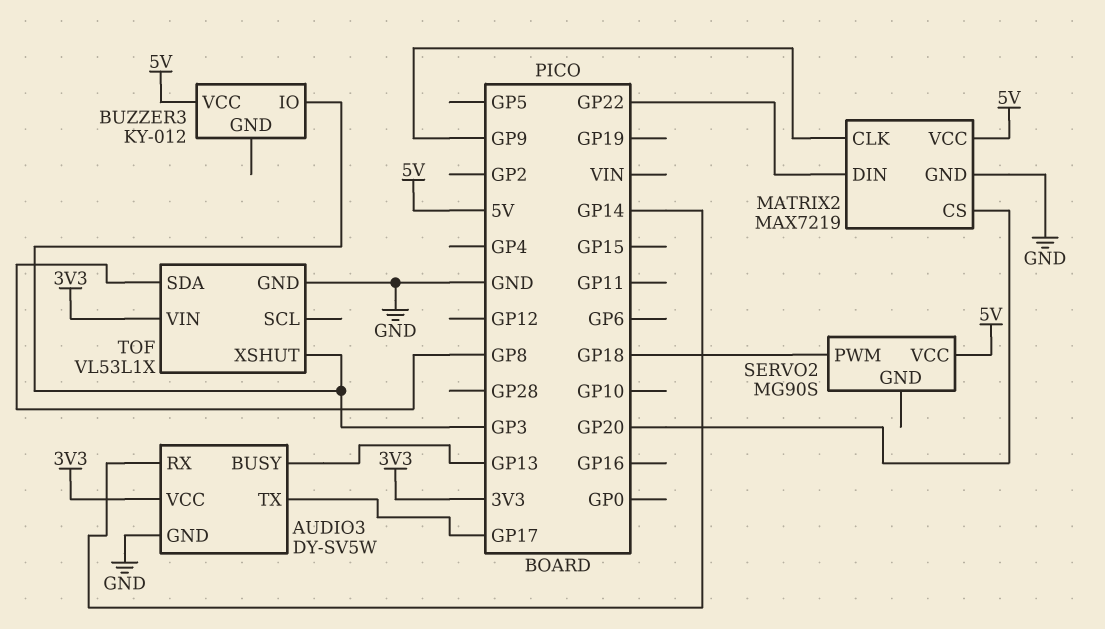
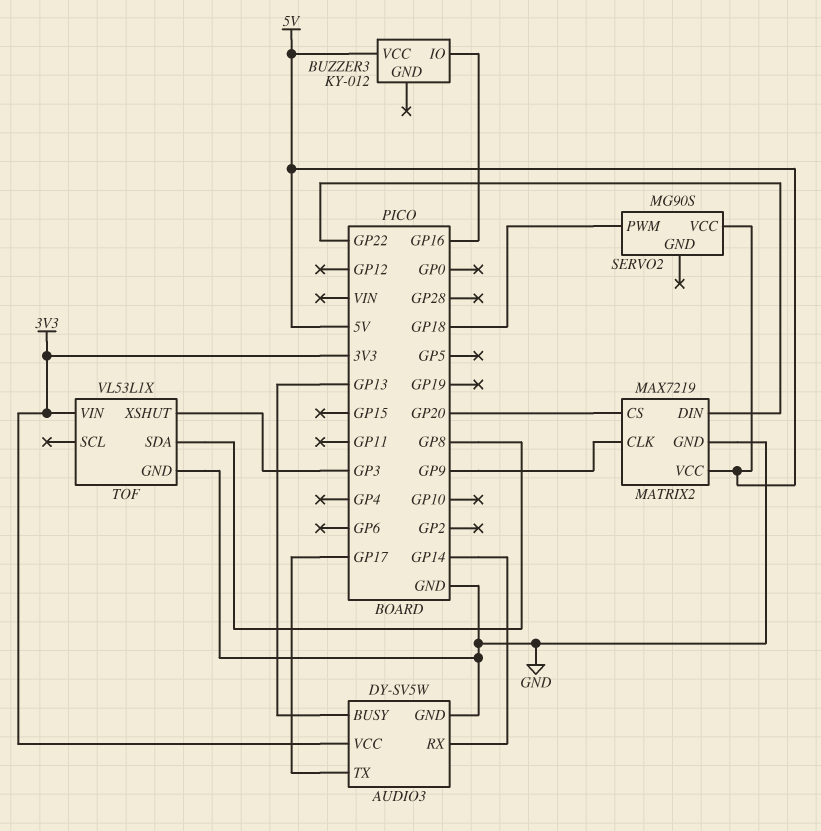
BUZZER3 pin IO: GP3 -> GP16

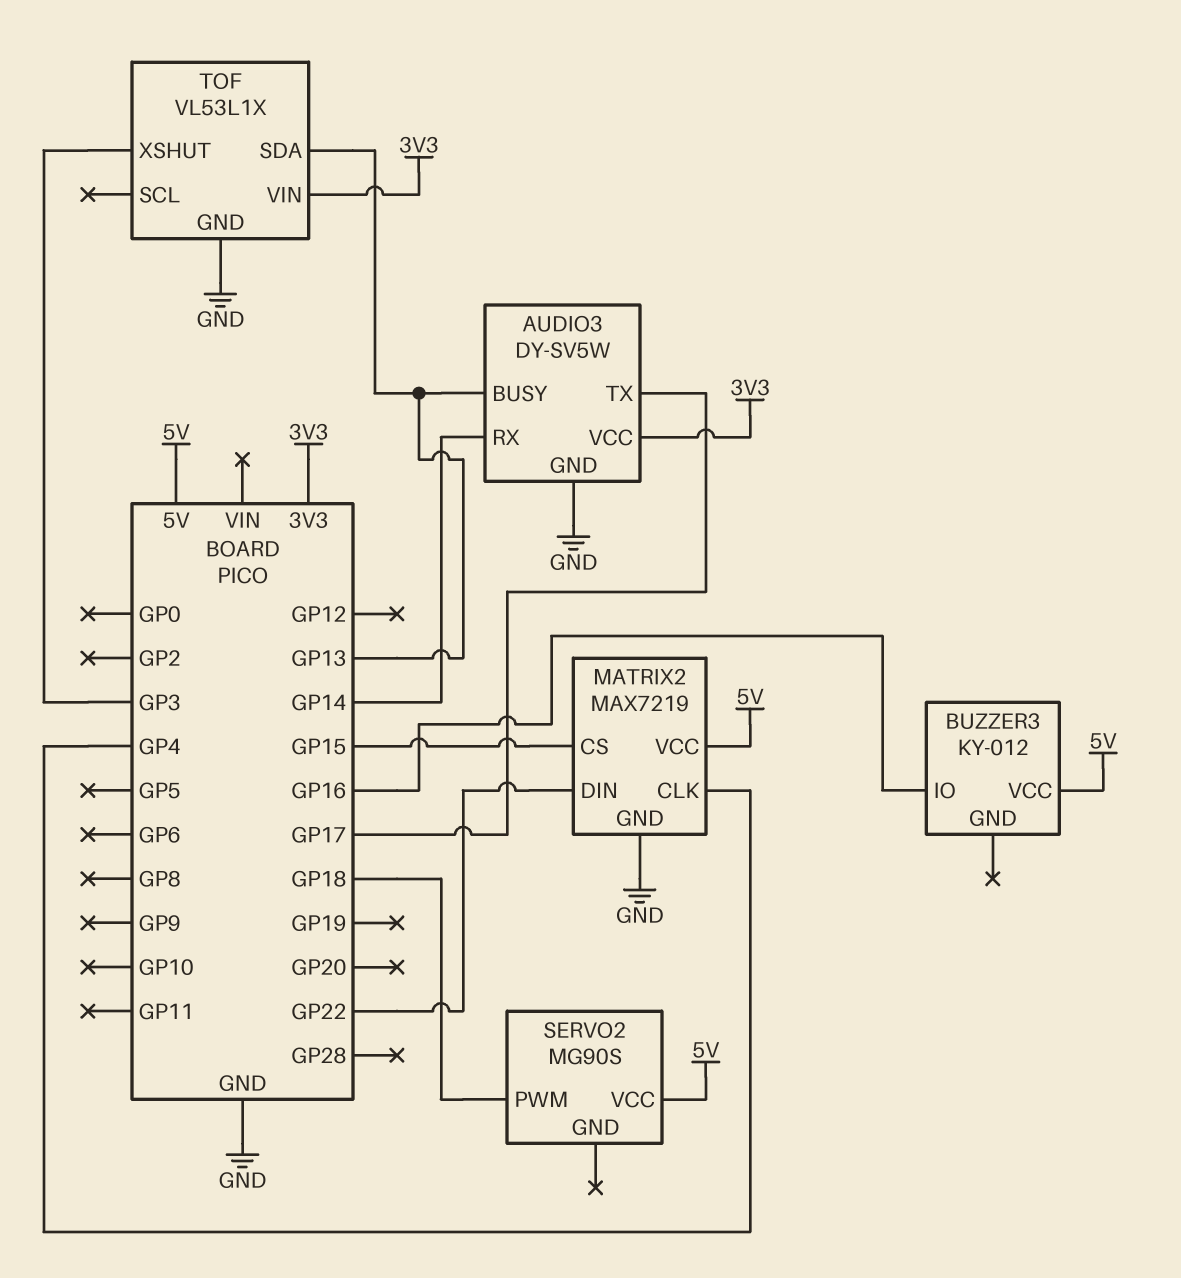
MATRIX2 pin CLK: GP9 -> GP4
MATRIX2 pin CS: GP20 -> GP15
TOF pin SDA: GP8 -> GP13

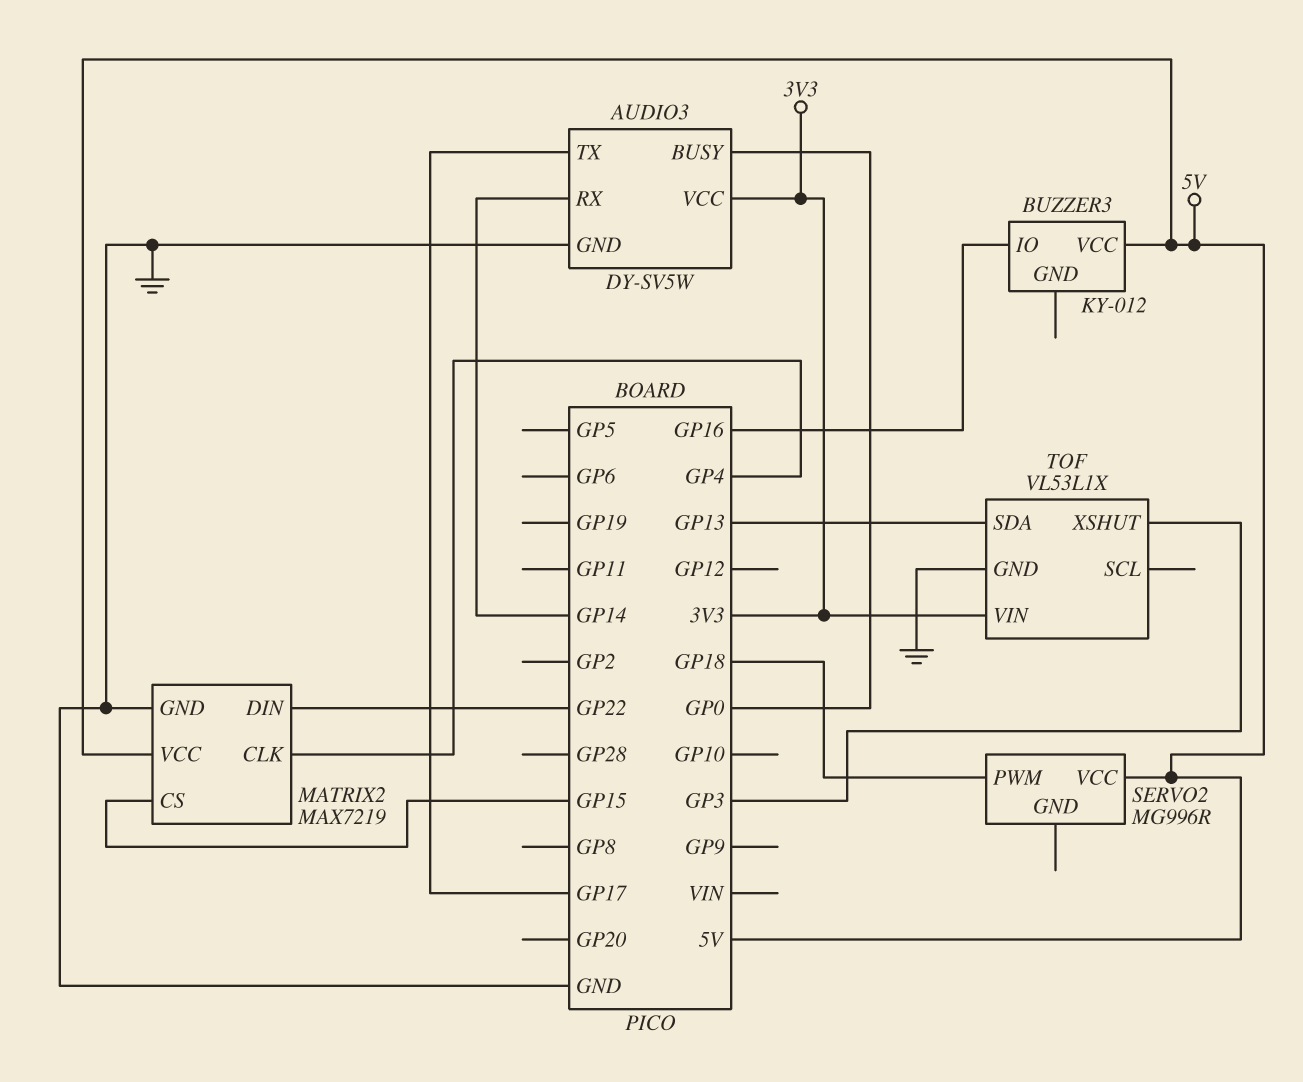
AUDIO3 pin BUSY: GP13 -> GP0
SERVO2: MG90S -> MG996R

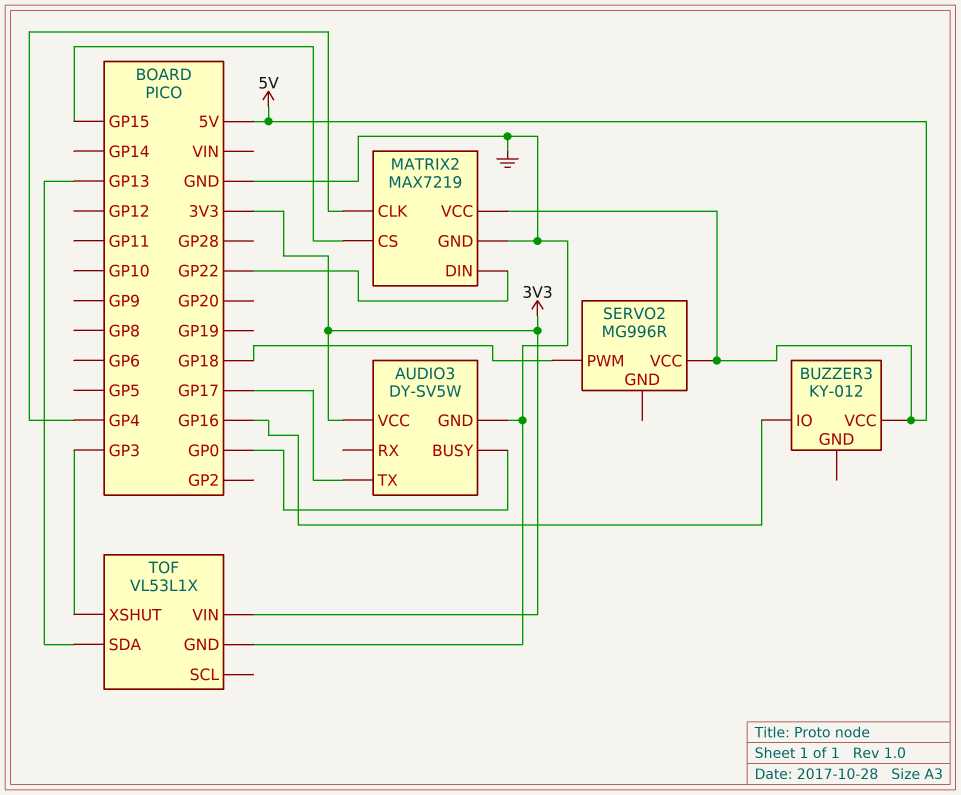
AUDIO3 pin RX: GP14 -> none

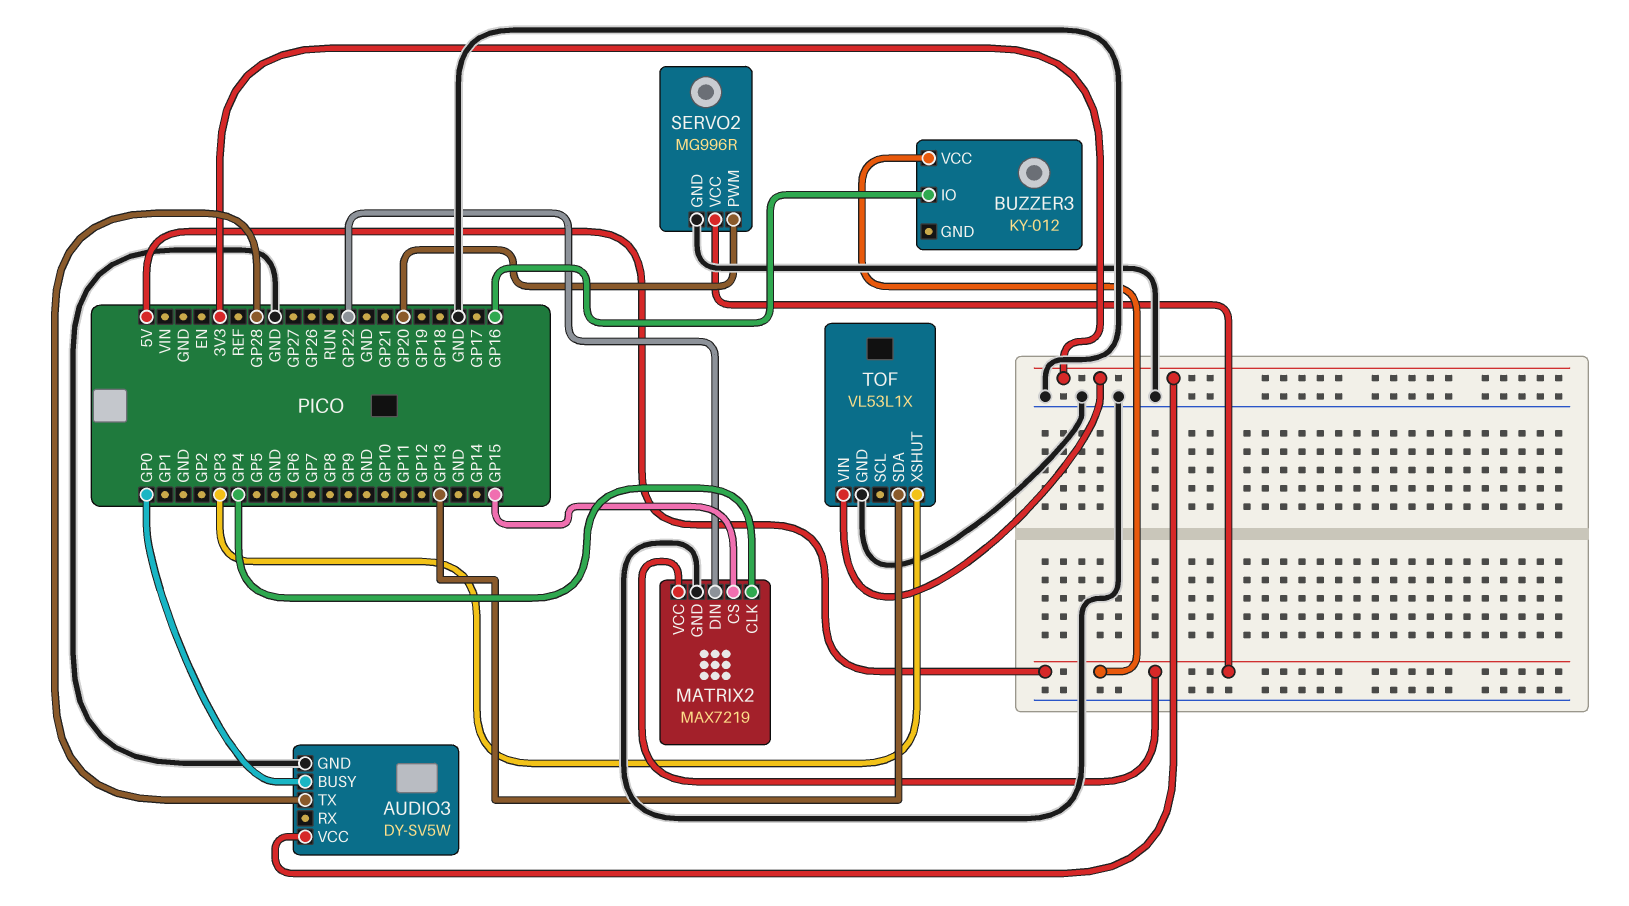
AUDIO3 pin TX: GP17 -> GP28
SERVO2 pin GND: none -> GND
SERVO2 pin PWM: GP18 -> GP20

